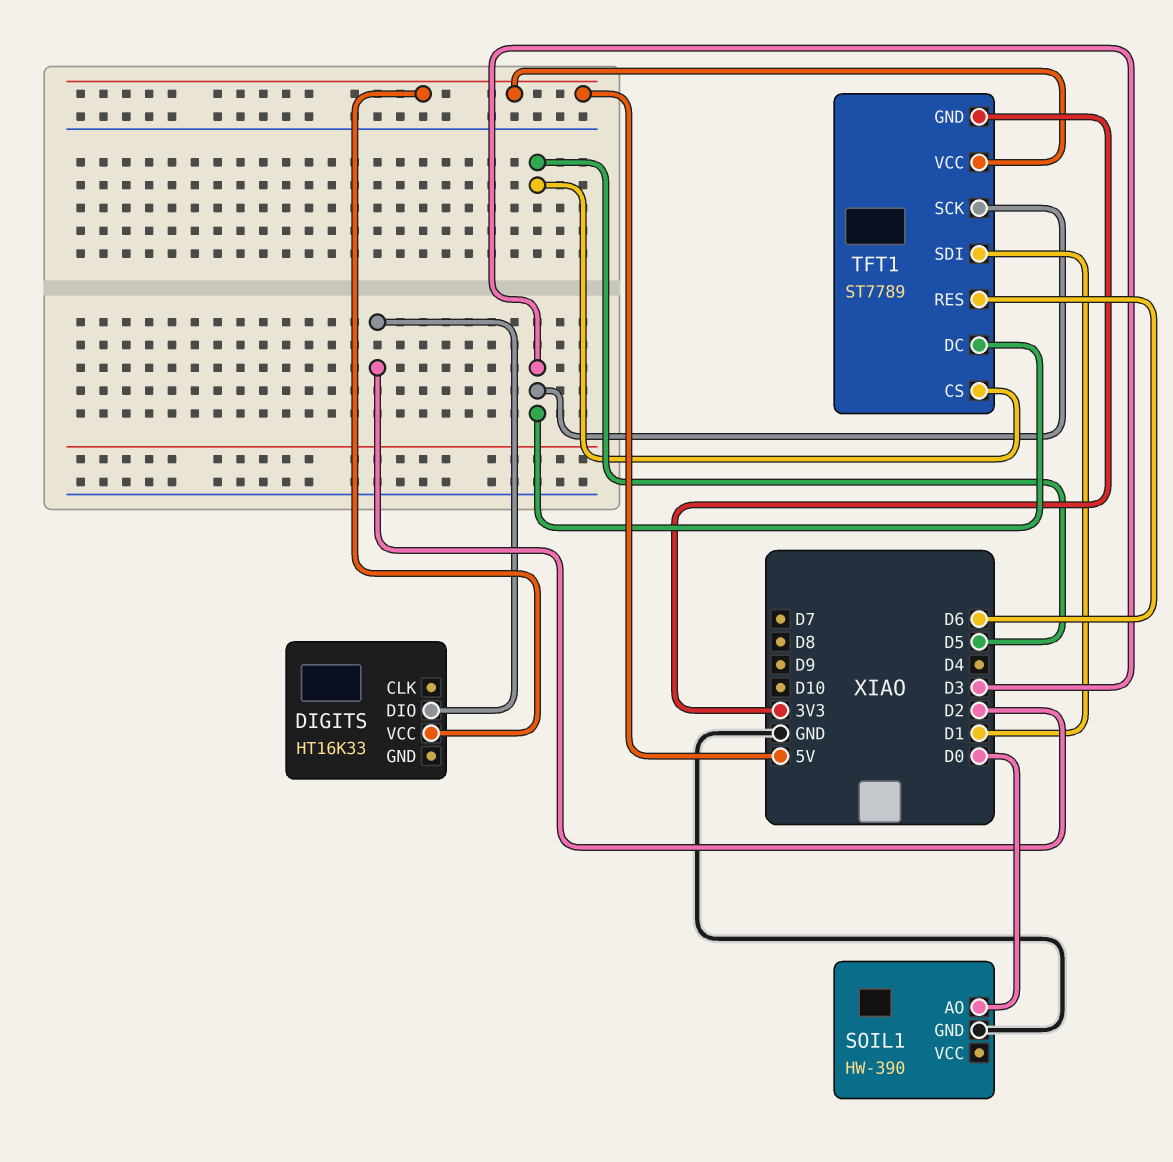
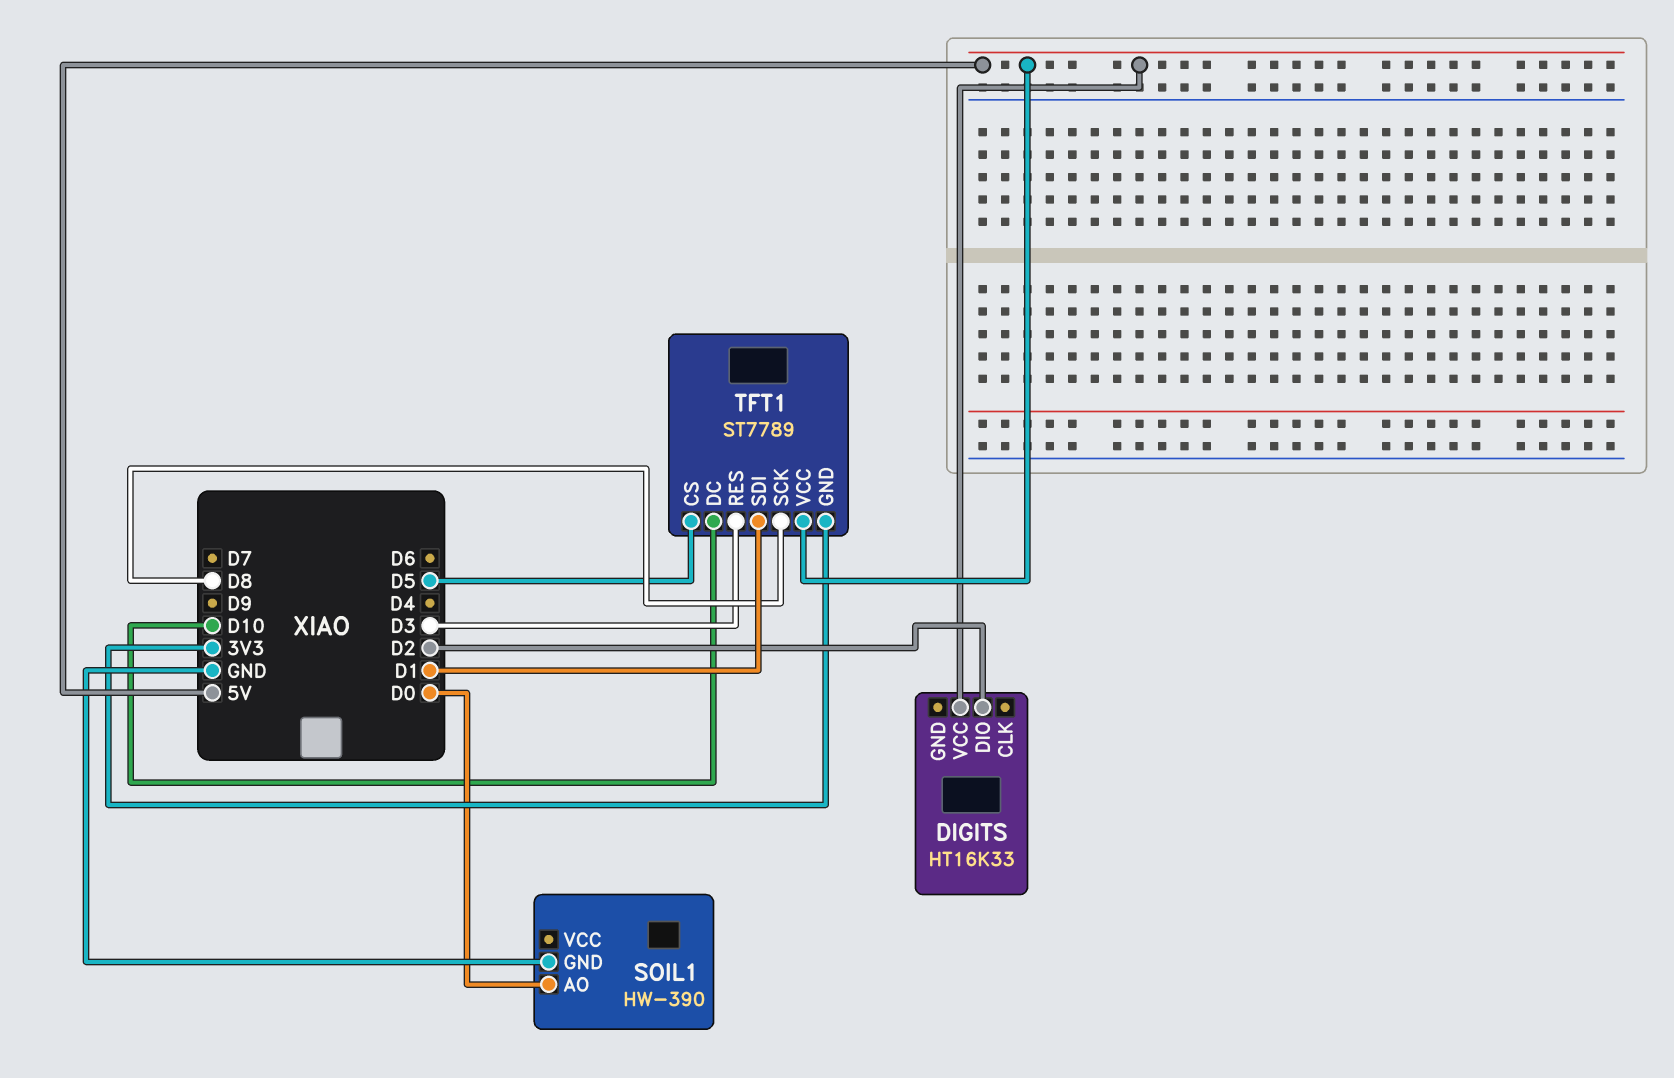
TFT1 pin DC: D3 -> D10
TFT1 pin RES: D6 -> D3
TFT1 pin SCK: D3 -> D8

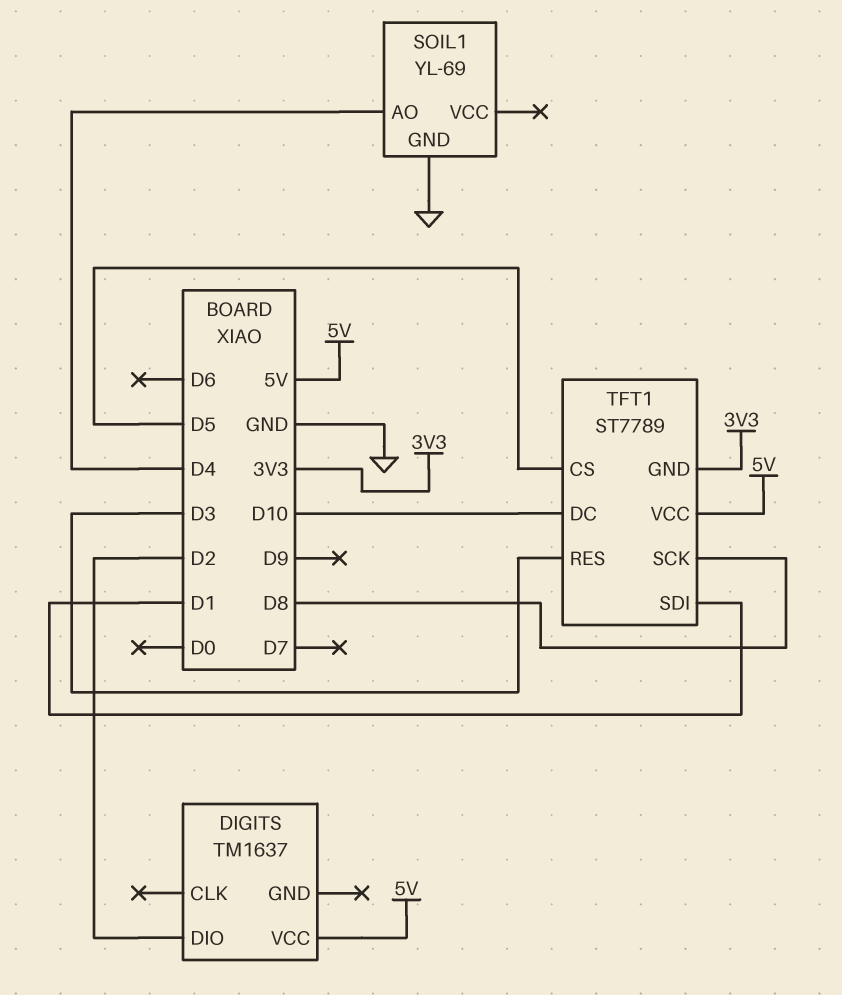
DIGITS: HT16K33 -> TM1637
SOIL1: HW-390 -> YL-69
SOIL1 pin AO: D0 -> D4

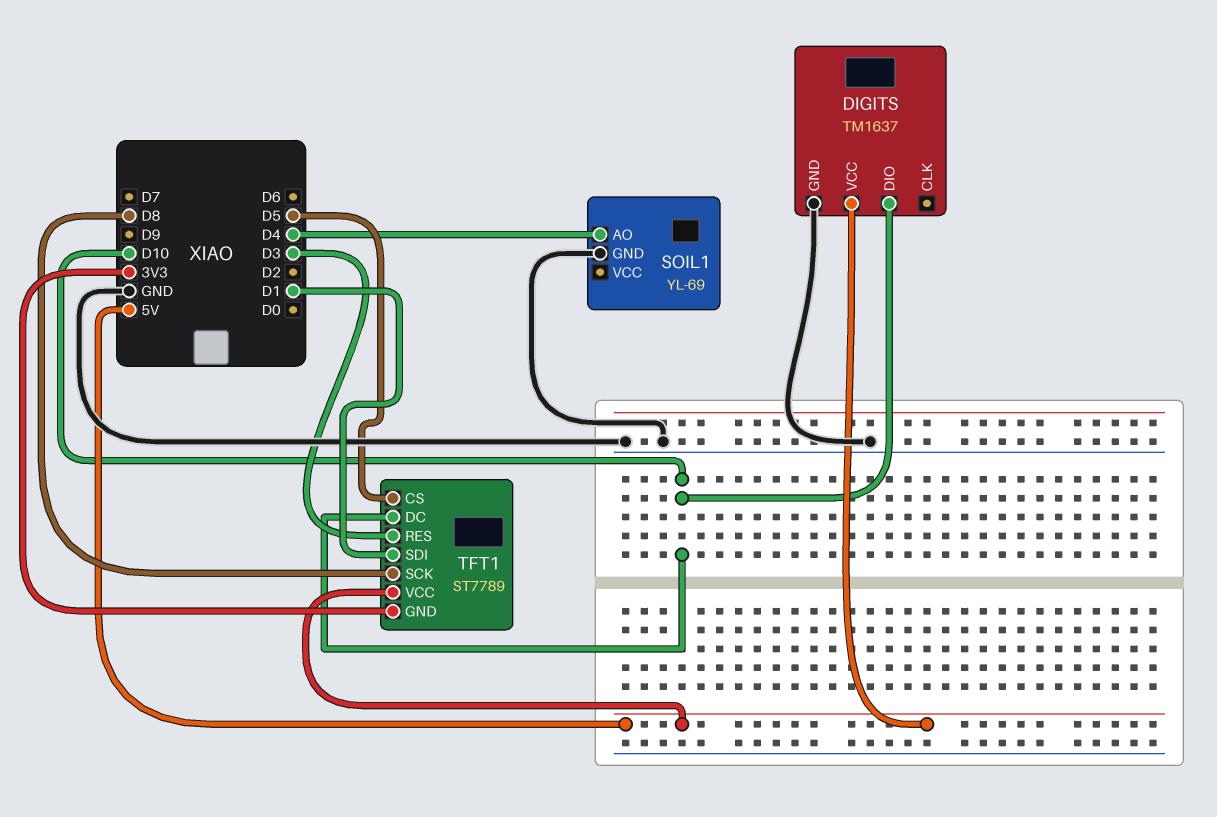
DIGITS pin DIO: D2 -> D10
DIGITS pin GND: none -> GND

